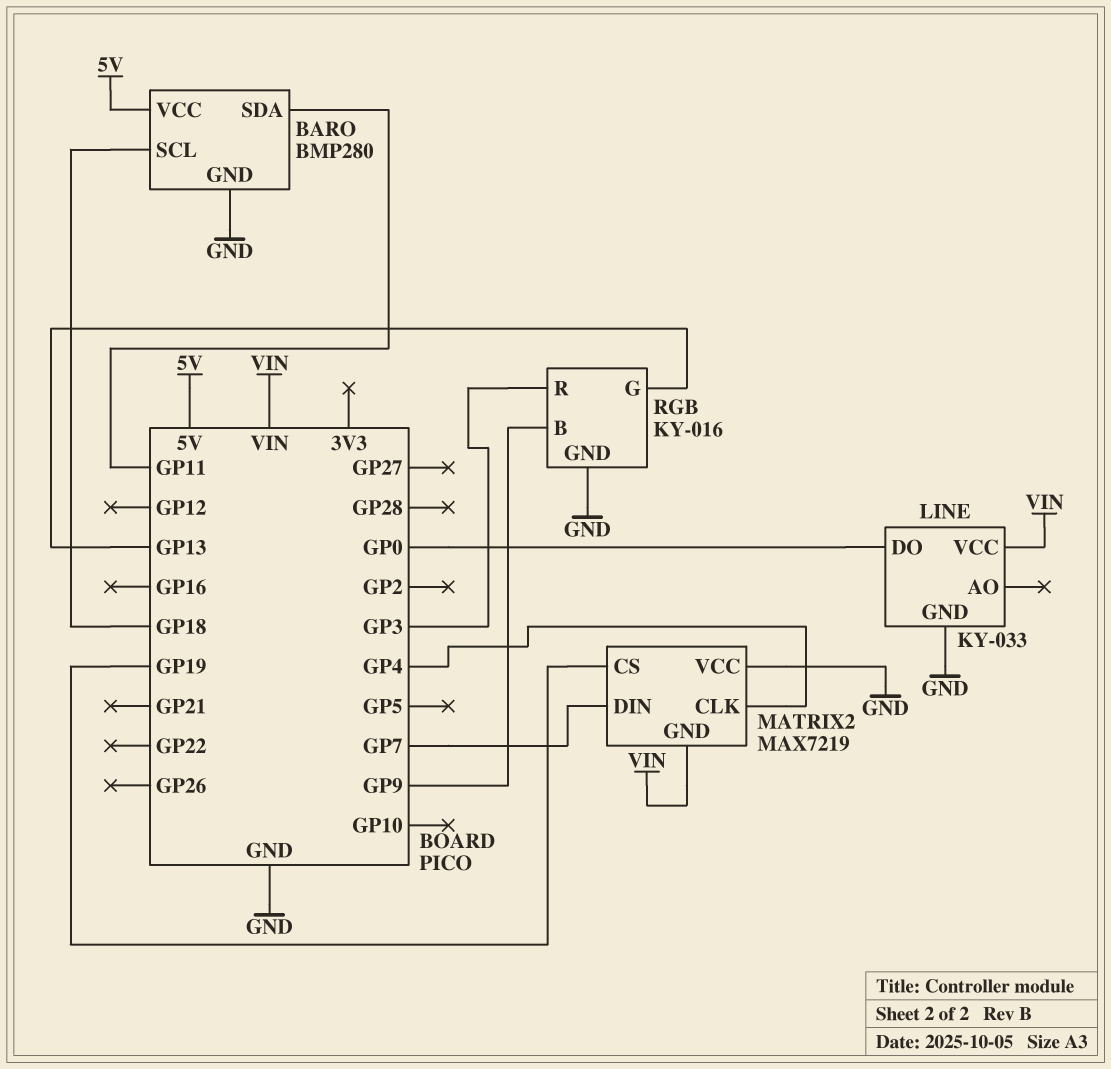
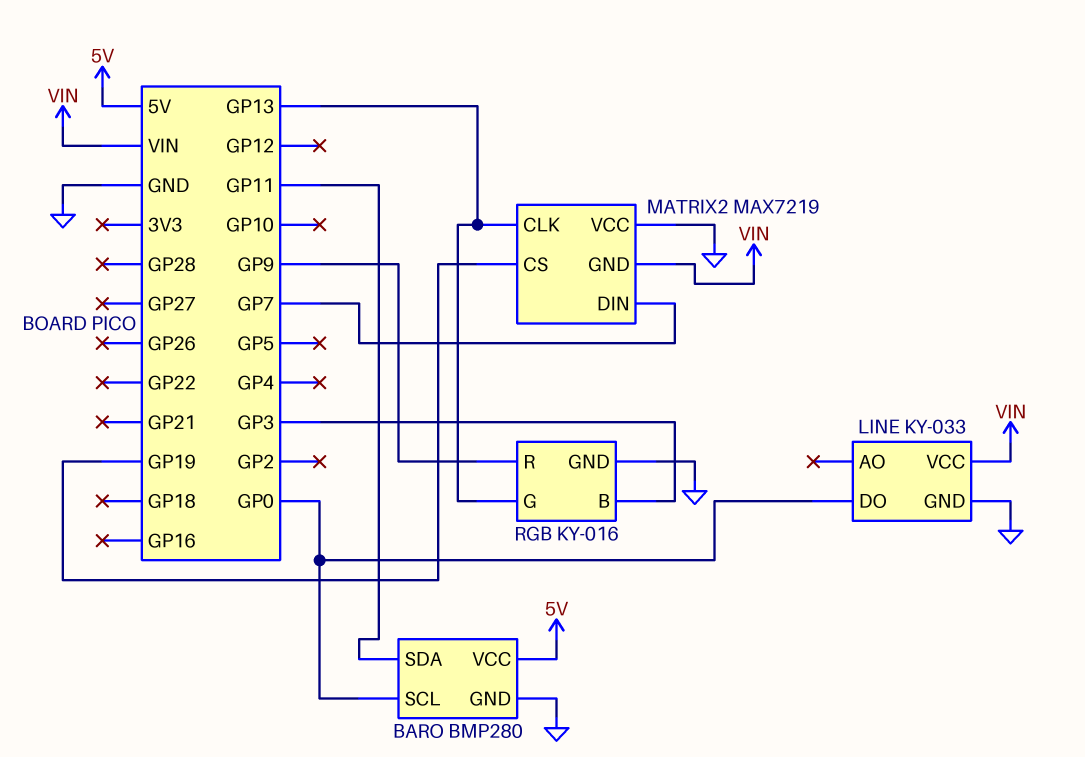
BARO pin SCL: GP18 -> GP0
MATRIX2 pin CLK: GP4 -> GP13
RGB pin B: GP9 -> GP3
RGB pin R: GP3 -> GP9

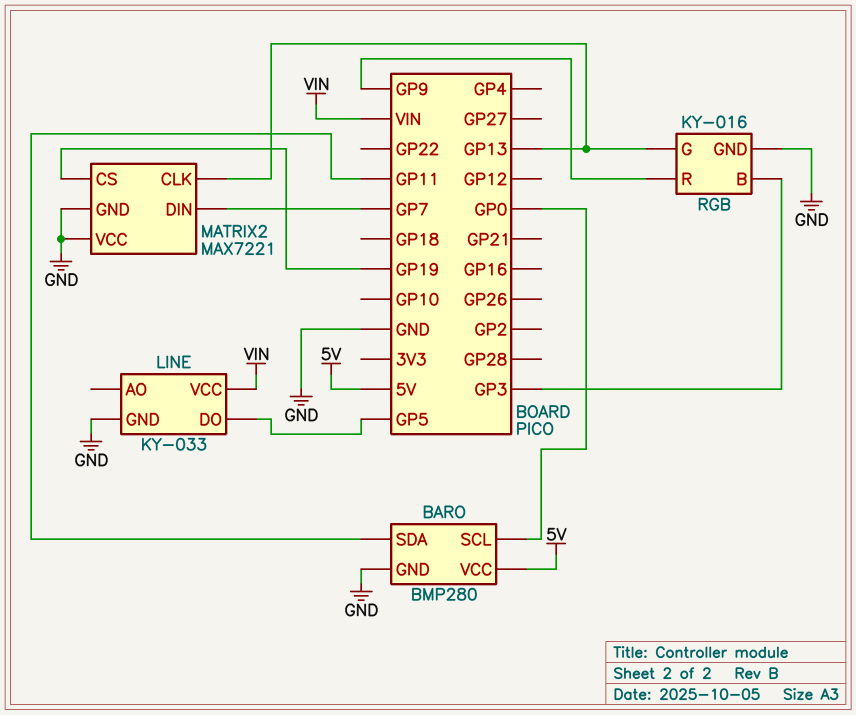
LINE pin DO: GP0 -> GP5
MATRIX2: MAX7219 -> MAX7221
MATRIX2 pin GND: VIN -> GND

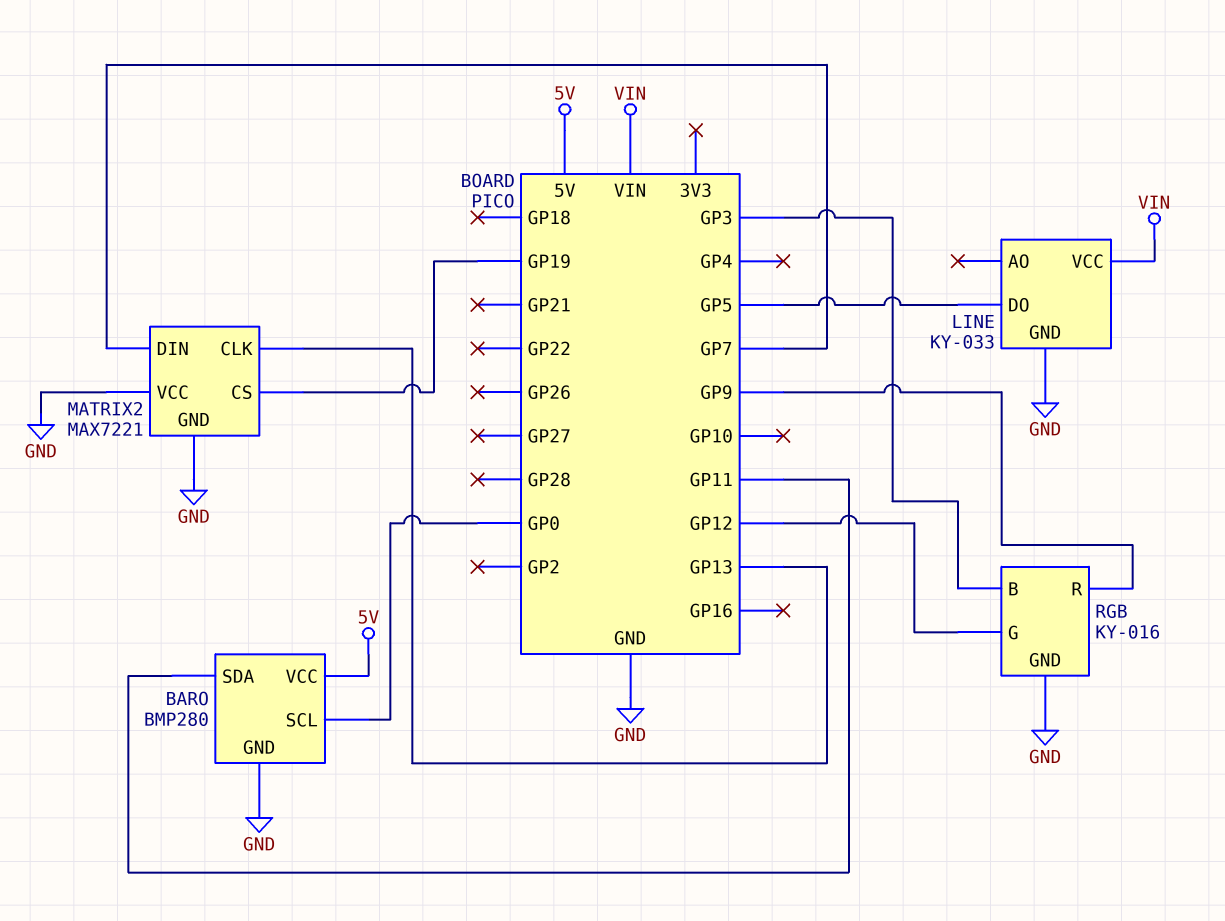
RGB pin G: GP13 -> GP12

